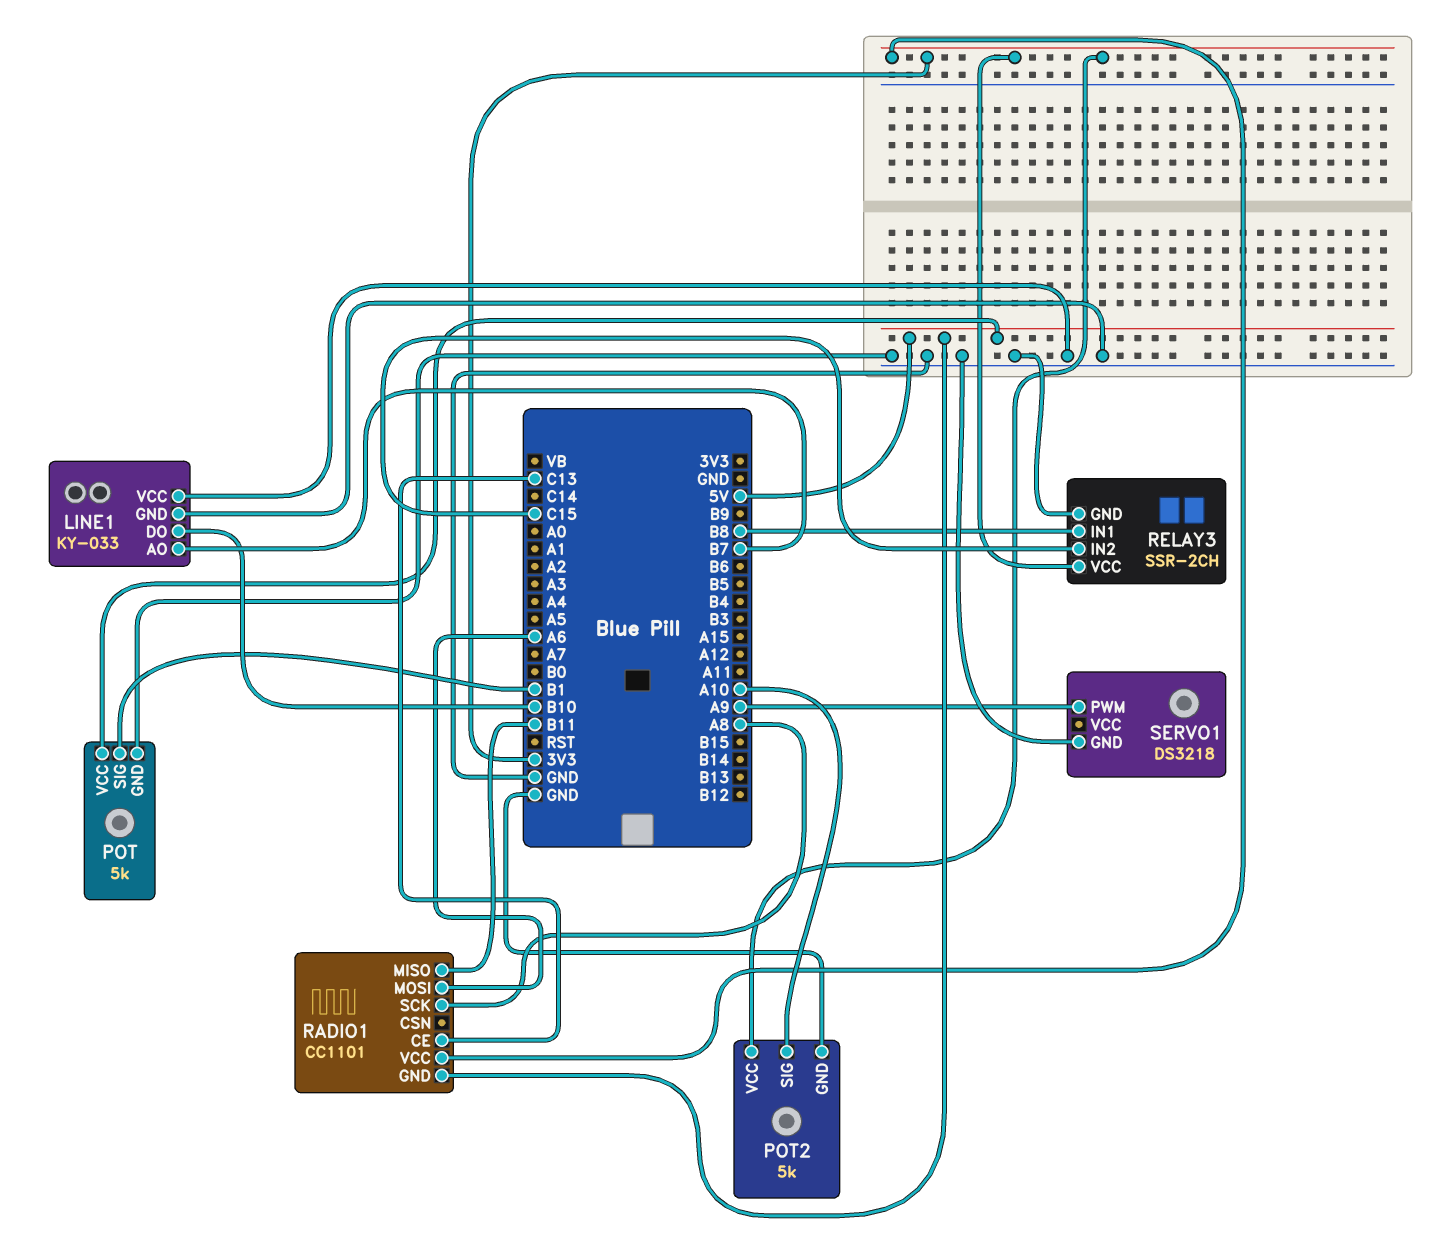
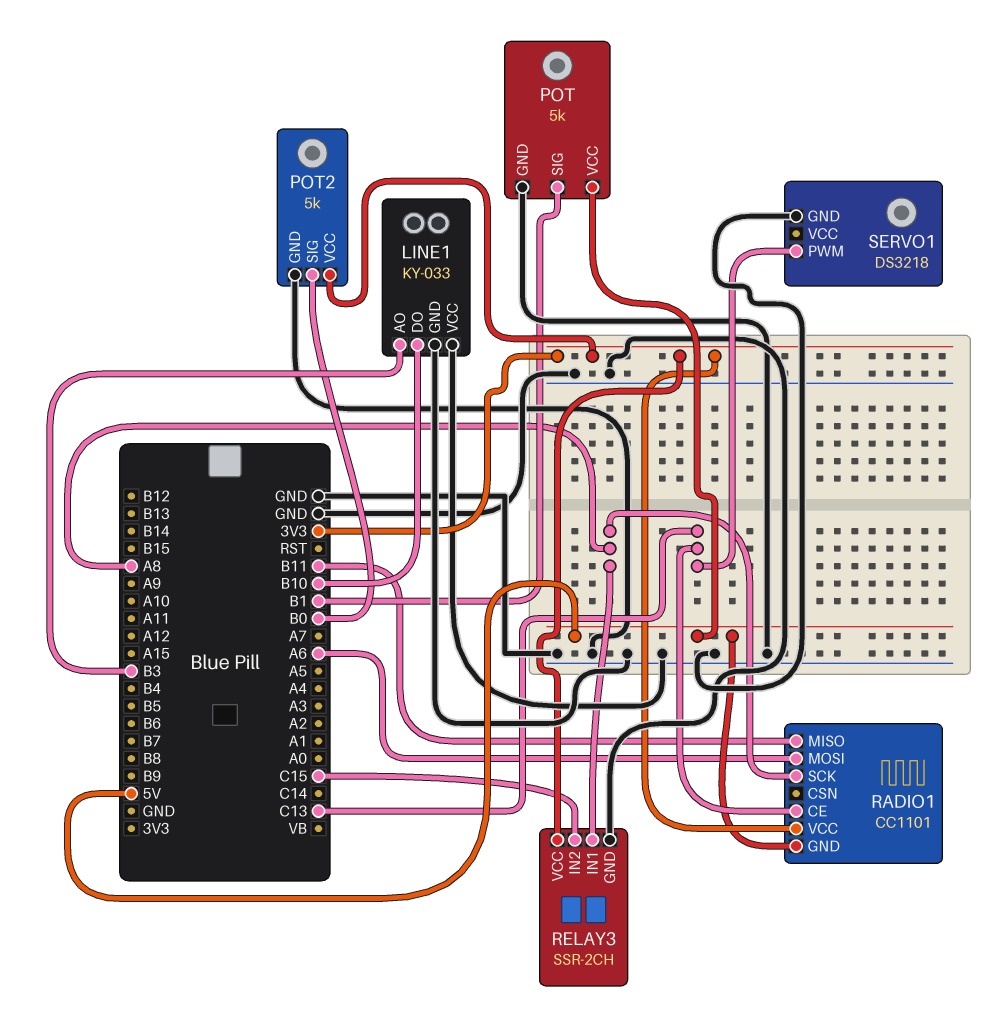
LINE1 pin AO: B7 -> B3
POT2 pin SIG: A10 -> B0
RELAY3 pin IN1: B8 -> A8
SERVO1 pin PWM: A9 -> C13

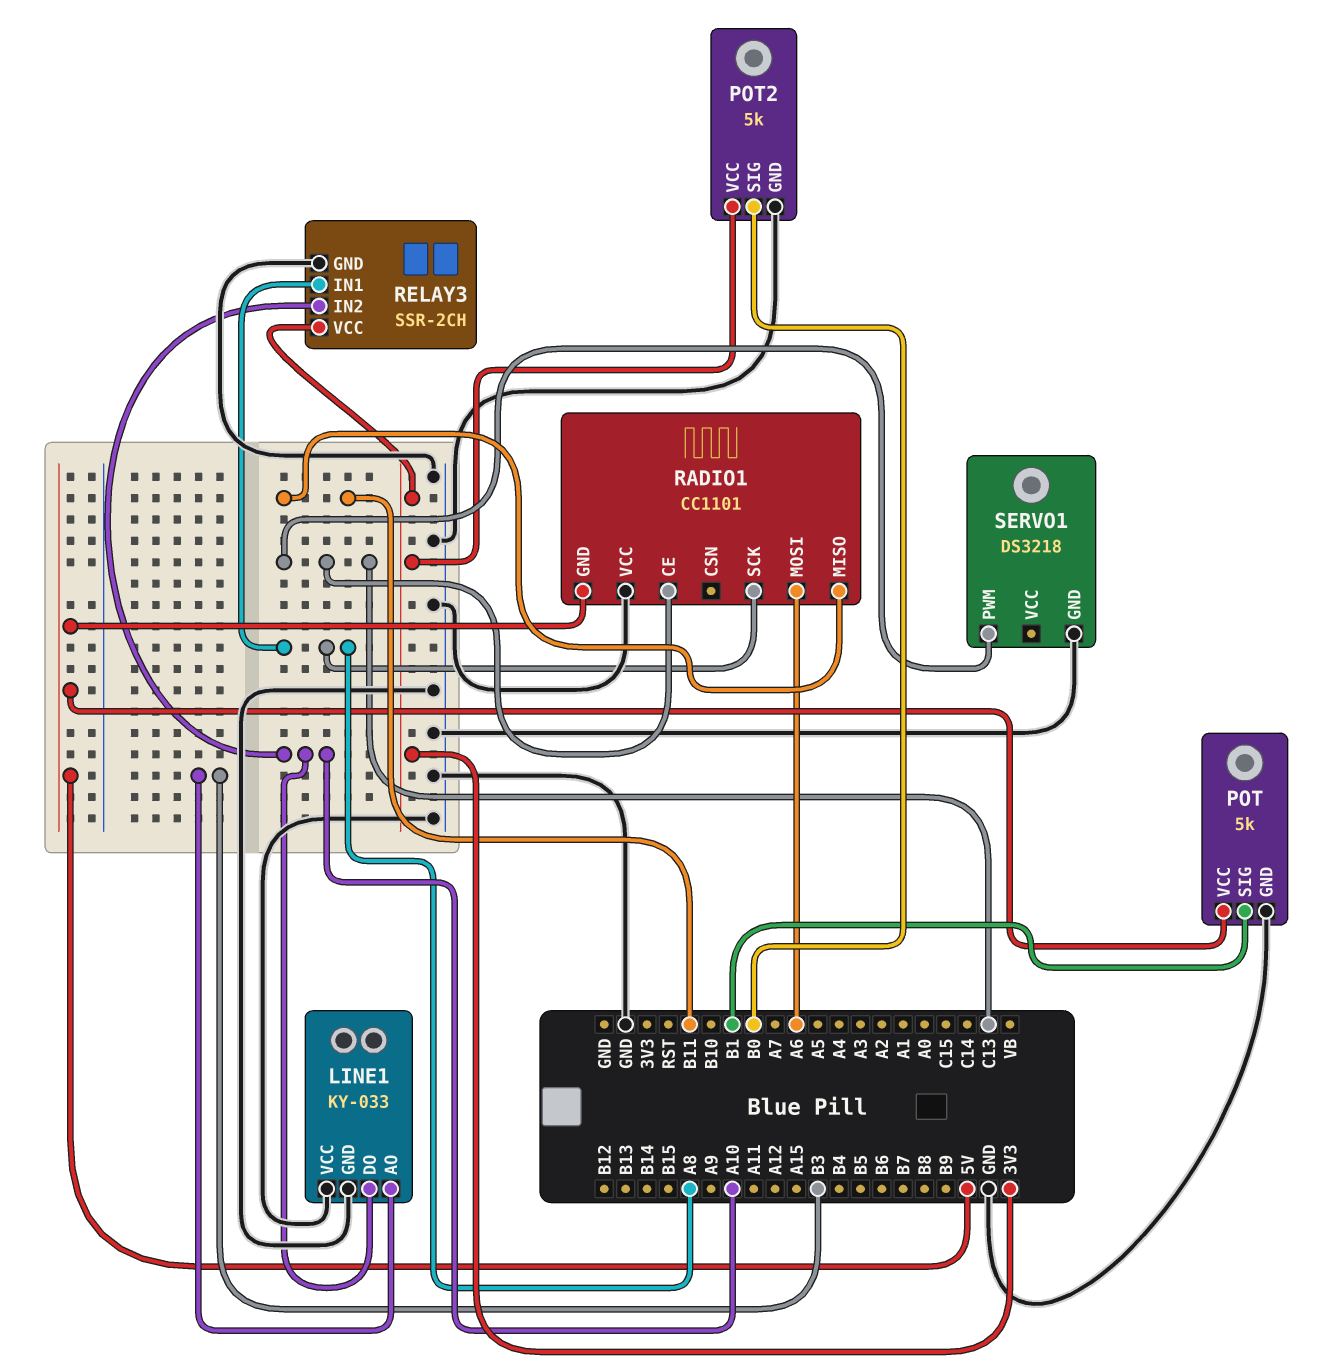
LINE1 pin DO: B10 -> A10
RADIO1 pin VCC: 3V3 -> GND
RELAY3 pin IN2: C15 -> A10

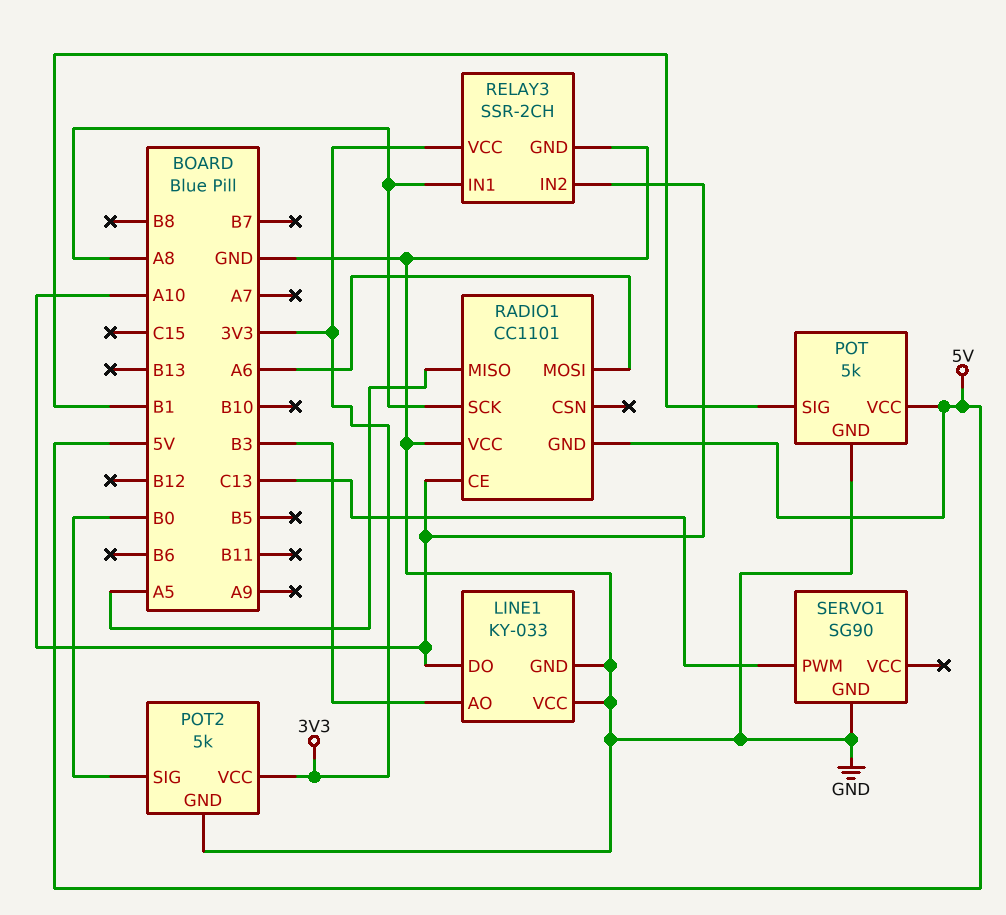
RADIO1 pin CE: C13 -> A10
RADIO1 pin MISO: B11 -> A5
SERVO1: DS3218 -> SG90

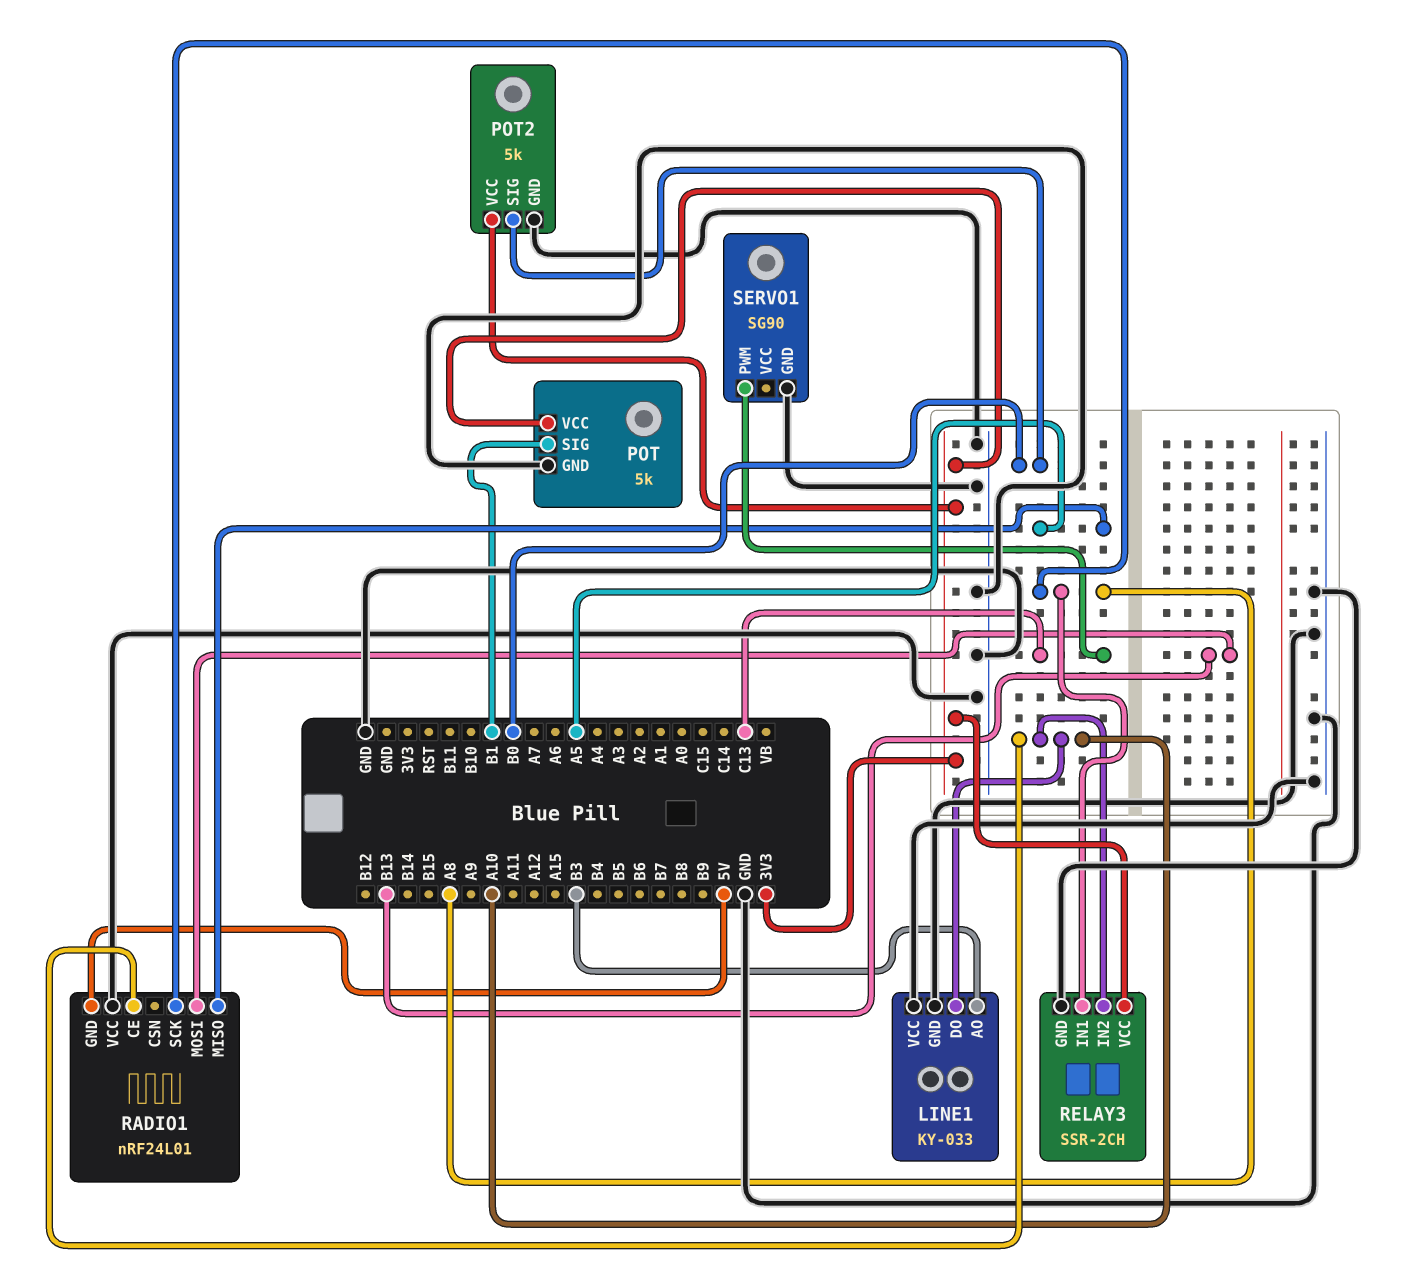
POT pin VCC: 5V -> 3V3
RADIO1: CC1101 -> nRF24L01
RADIO1 pin MOSI: A6 -> B13

